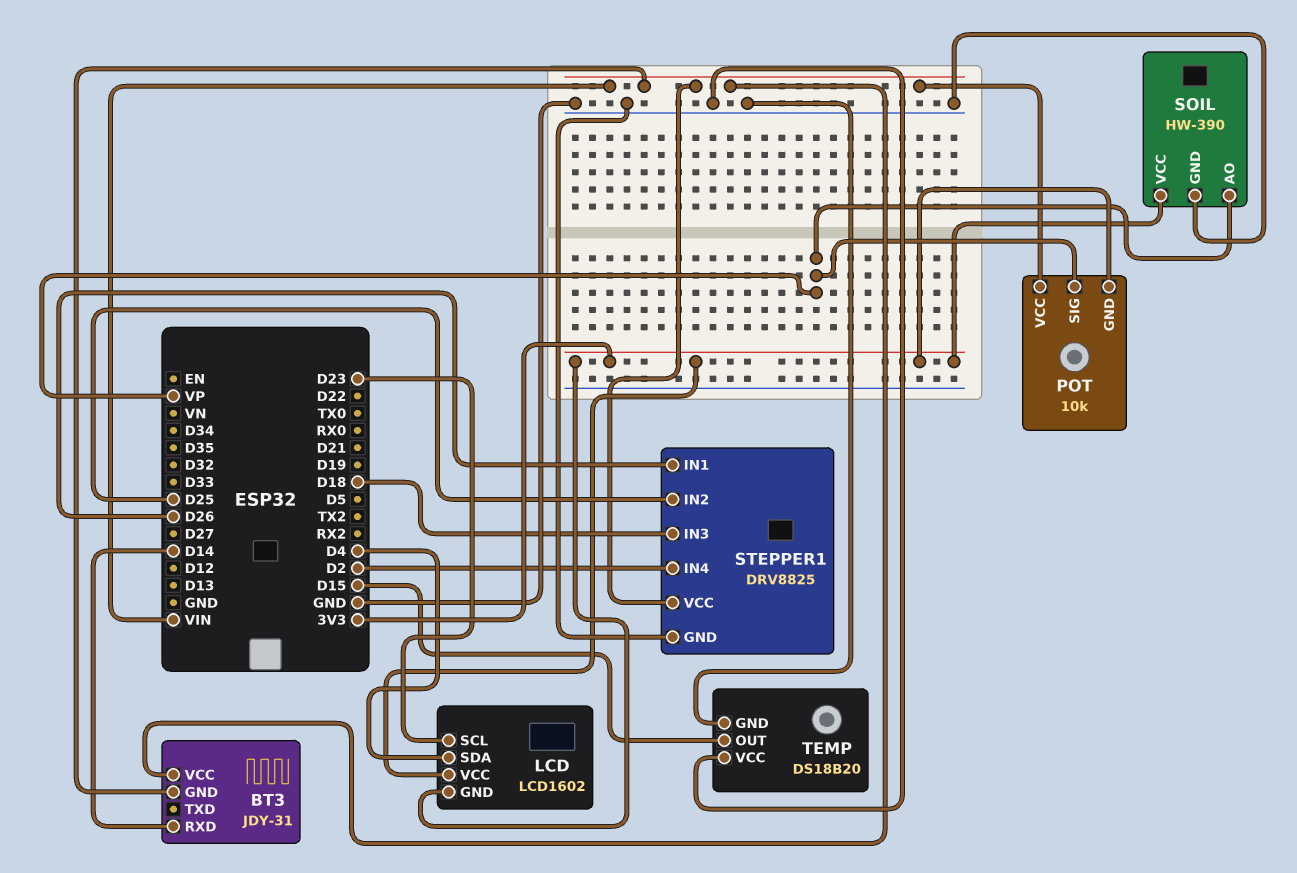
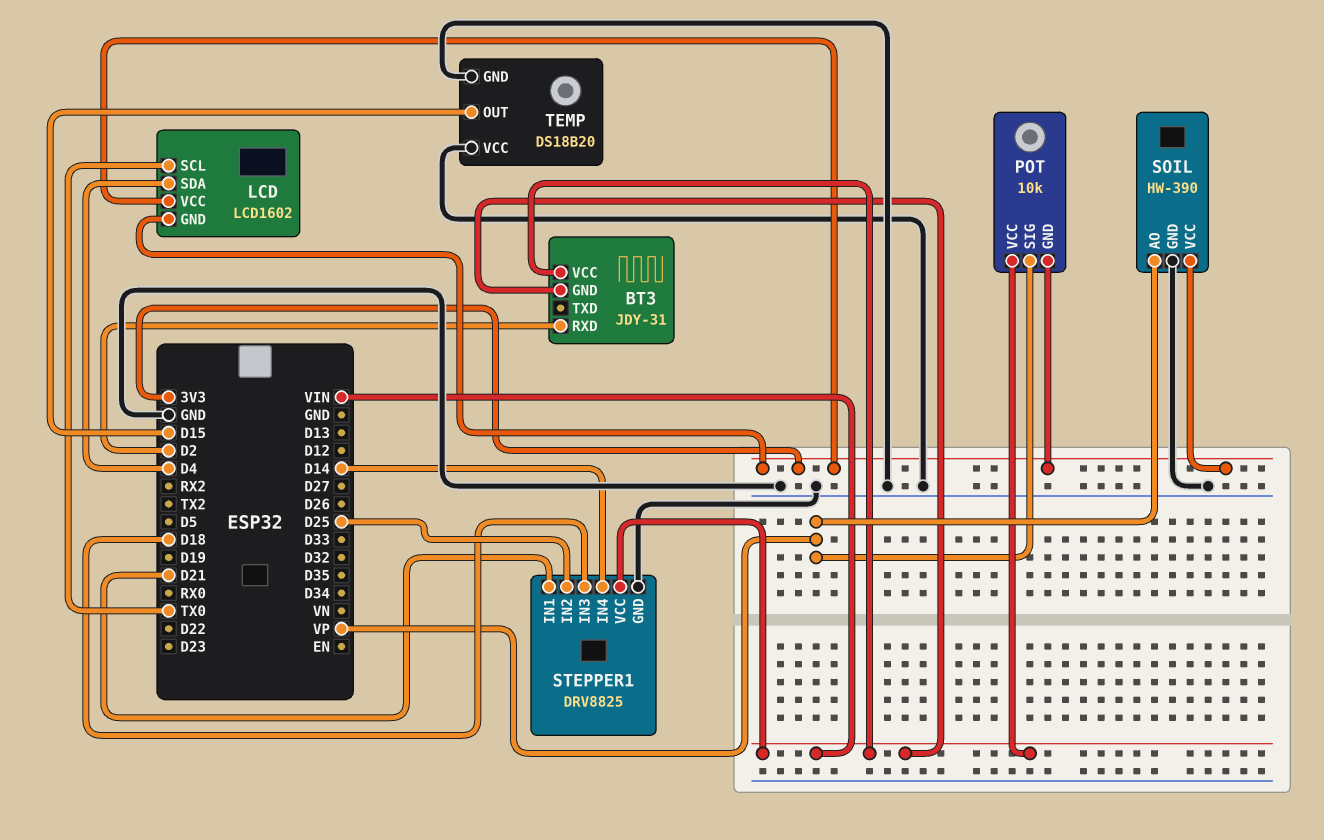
BT3 pin RXD: D14 -> D2
LCD pin SCL: D23 -> TX0
STEPPER1 pin IN1: D26 -> D21
STEPPER1 pin IN4: D2 -> D14

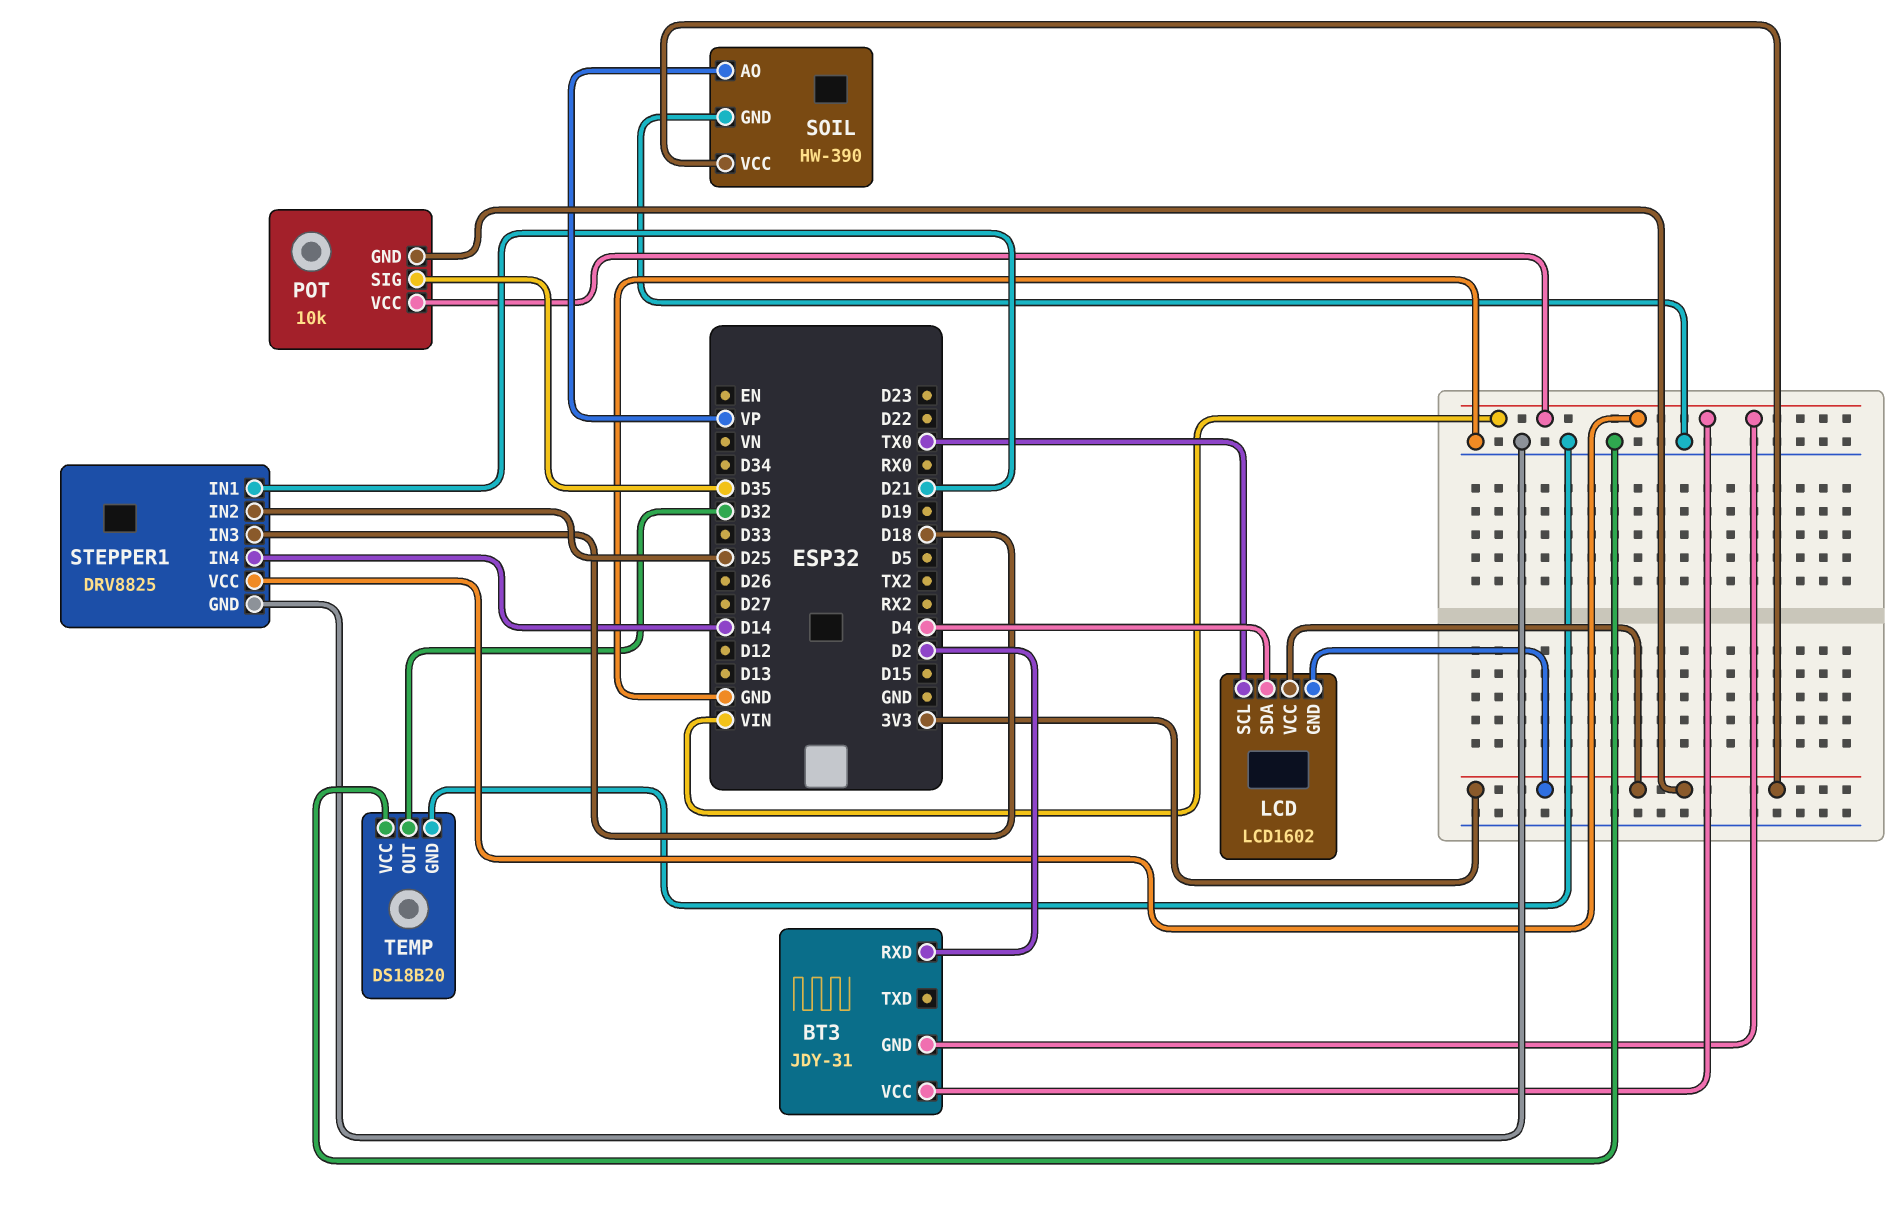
POT pin SIG: VP -> D35
TEMP pin OUT: D15 -> D32

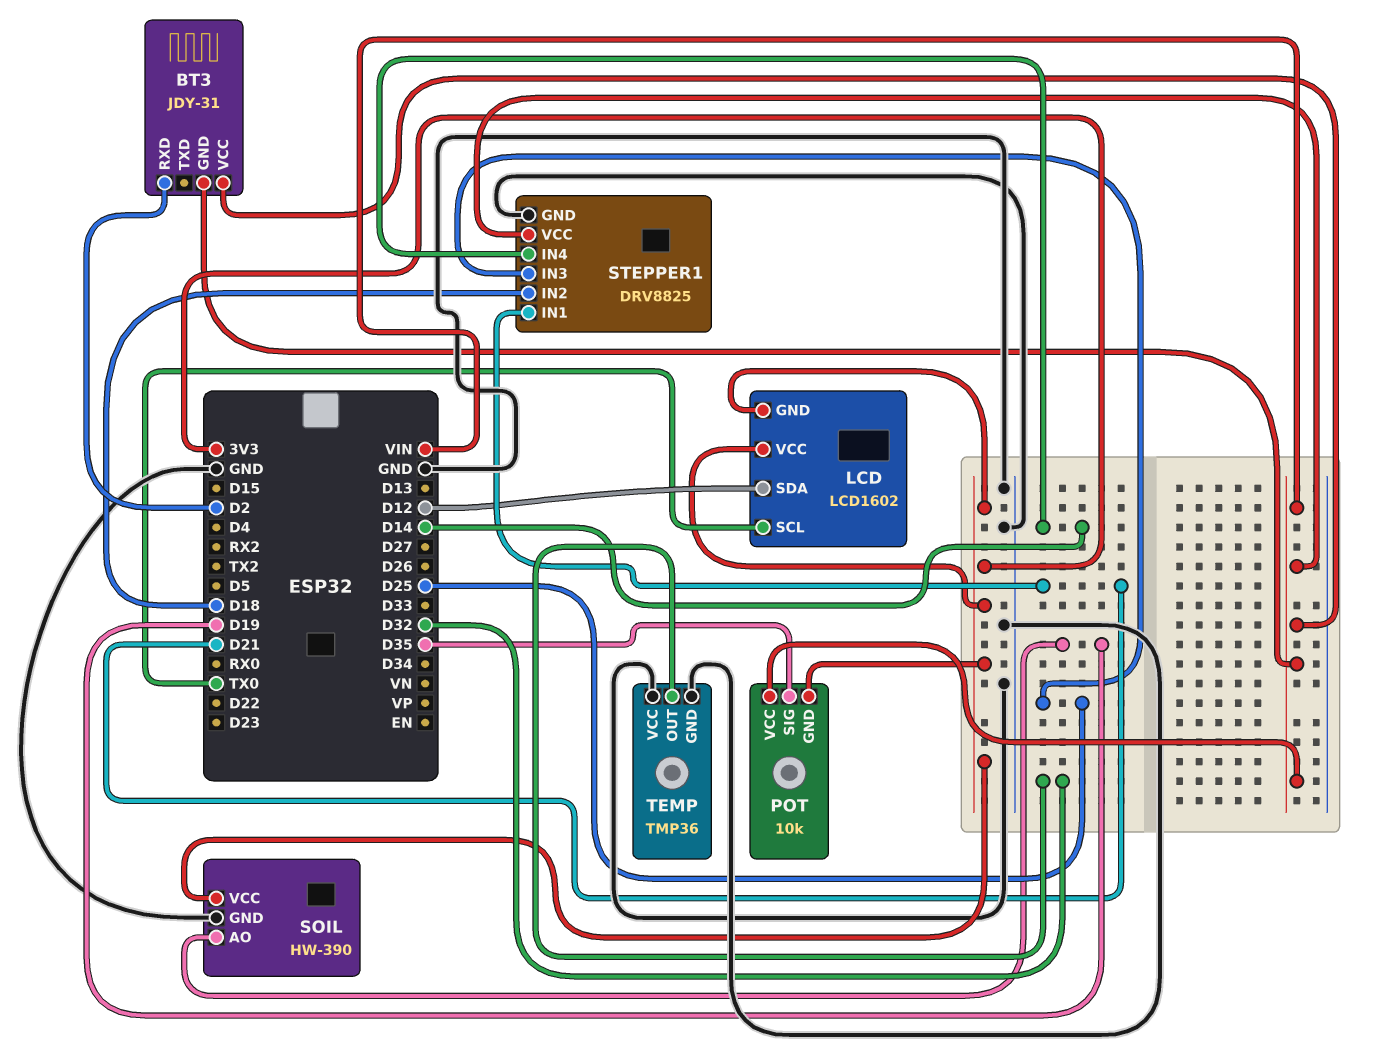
LCD pin SDA: D4 -> D12
SOIL pin AO: VP -> D19
STEPPER1 pin IN2: D25 -> D18
STEPPER1 pin IN3: D18 -> D25
TEMP: DS18B20 -> TMP36

